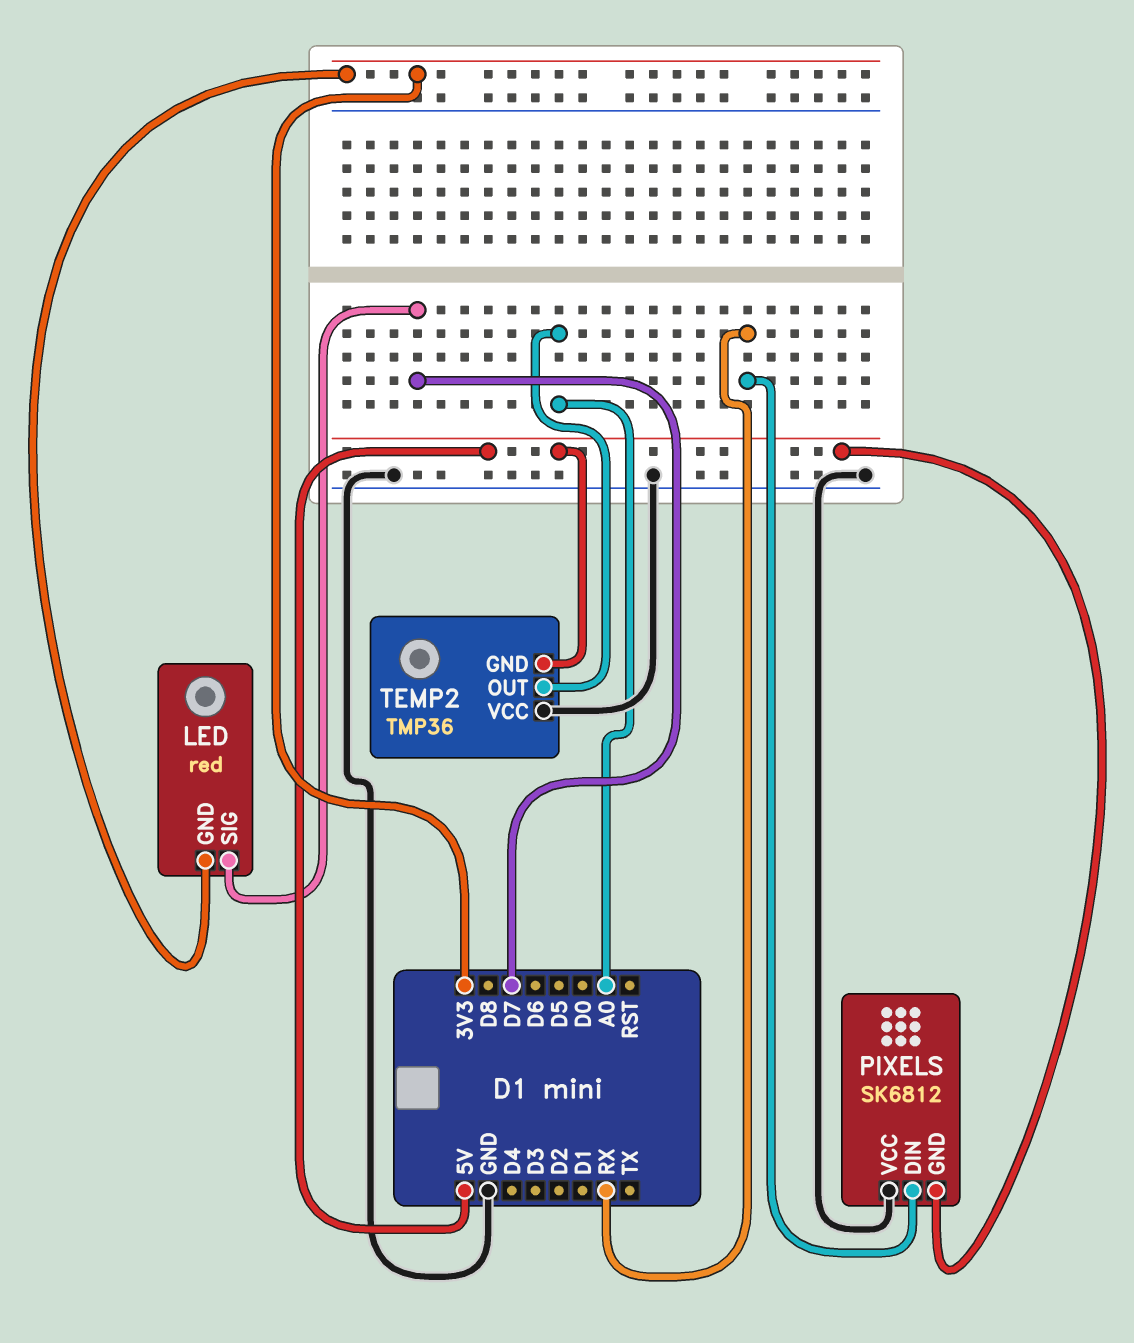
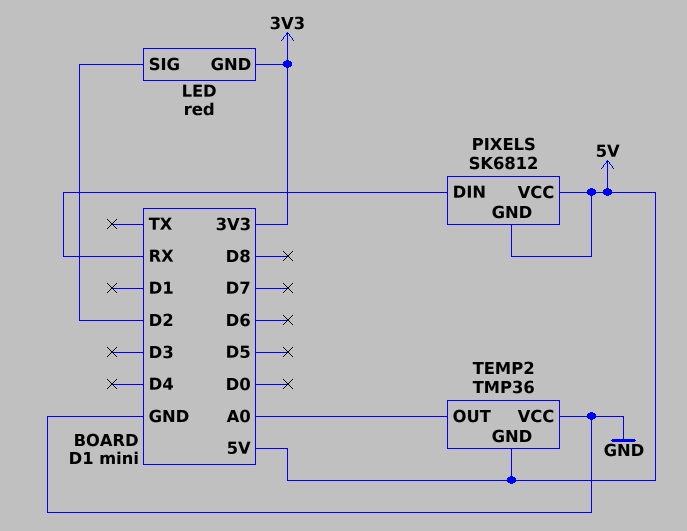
LED pin SIG: D7 -> D2
PIXELS pin VCC: GND -> 5V

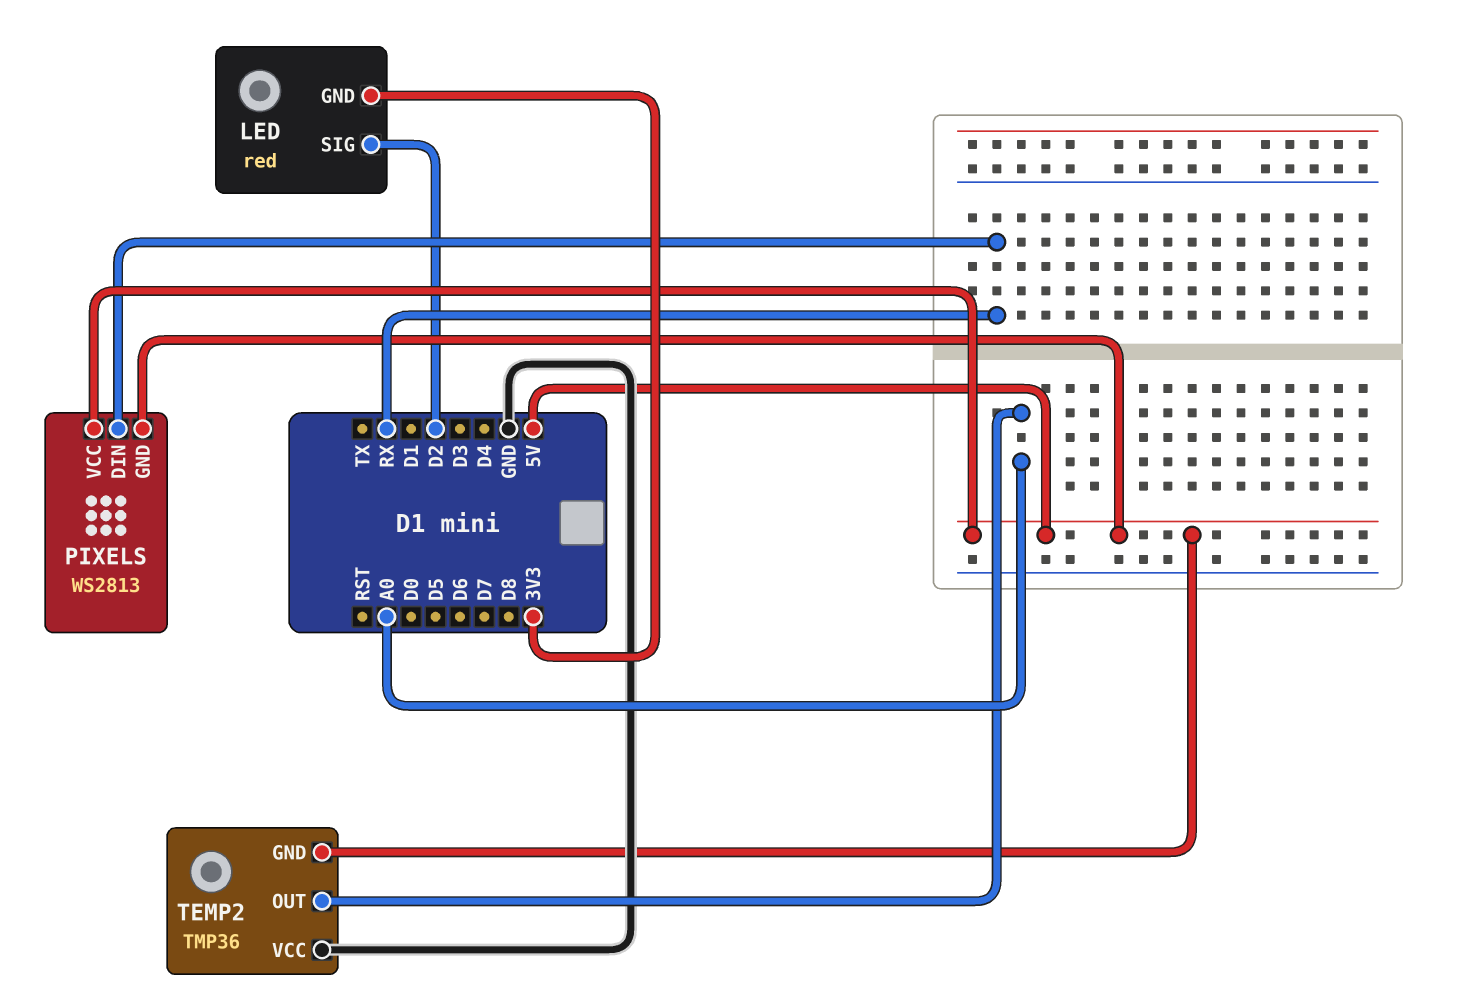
PIXELS: SK6812 -> WS2813

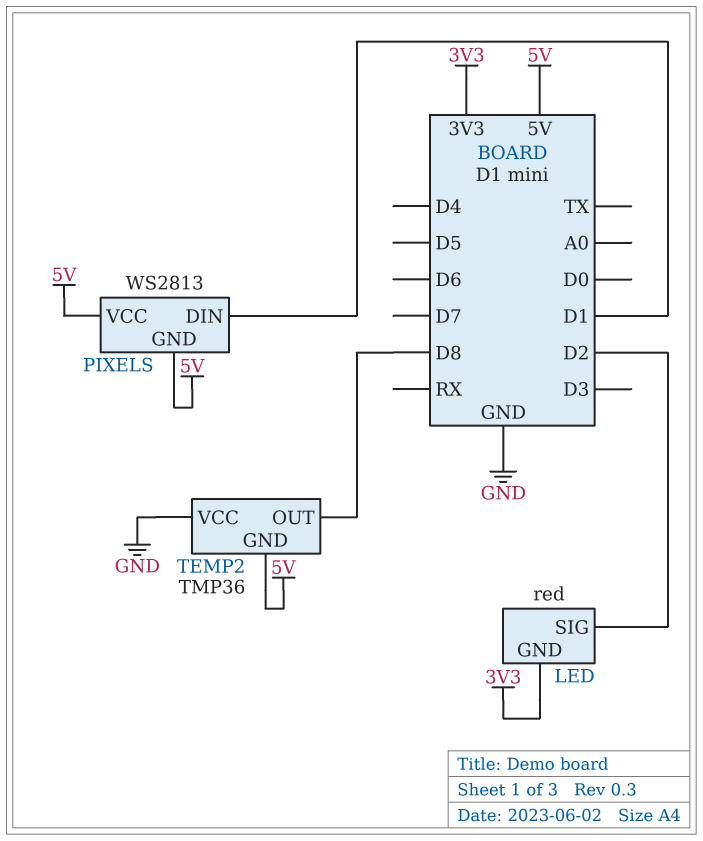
PIXELS pin DIN: RX -> D1
TEMP2 pin OUT: A0 -> D8

